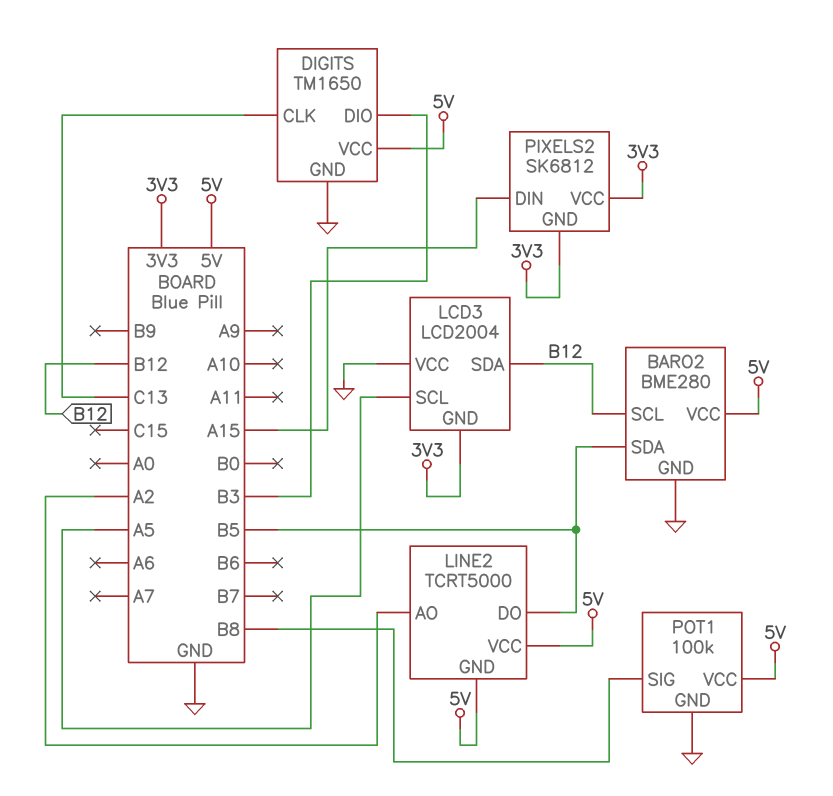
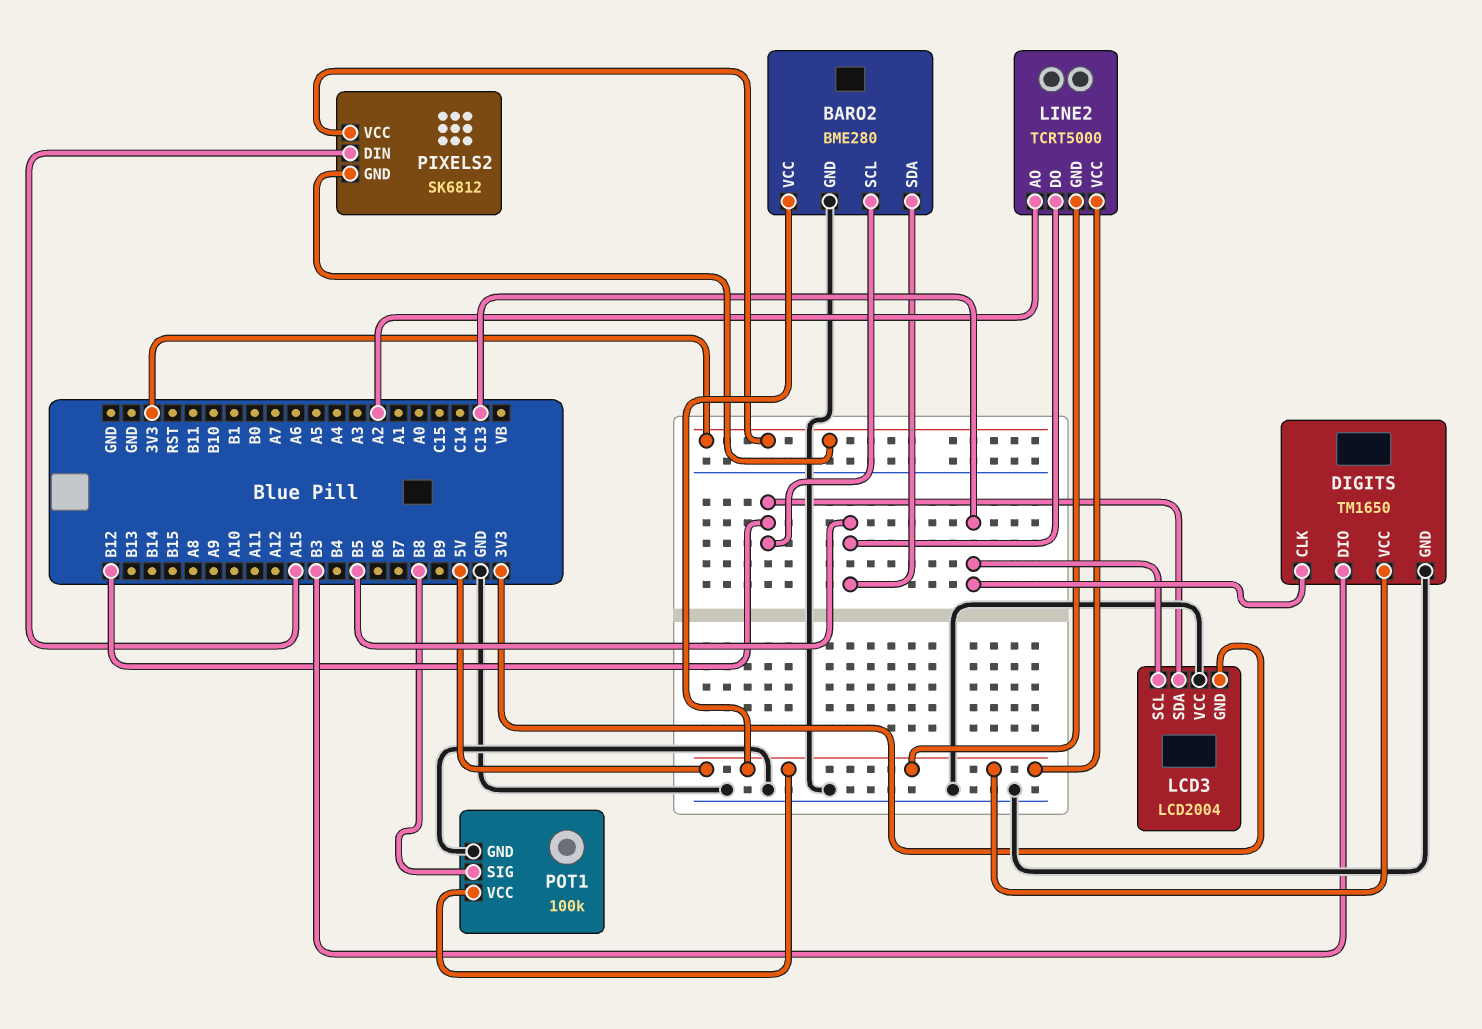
LCD3 pin SCL: A5 -> C13

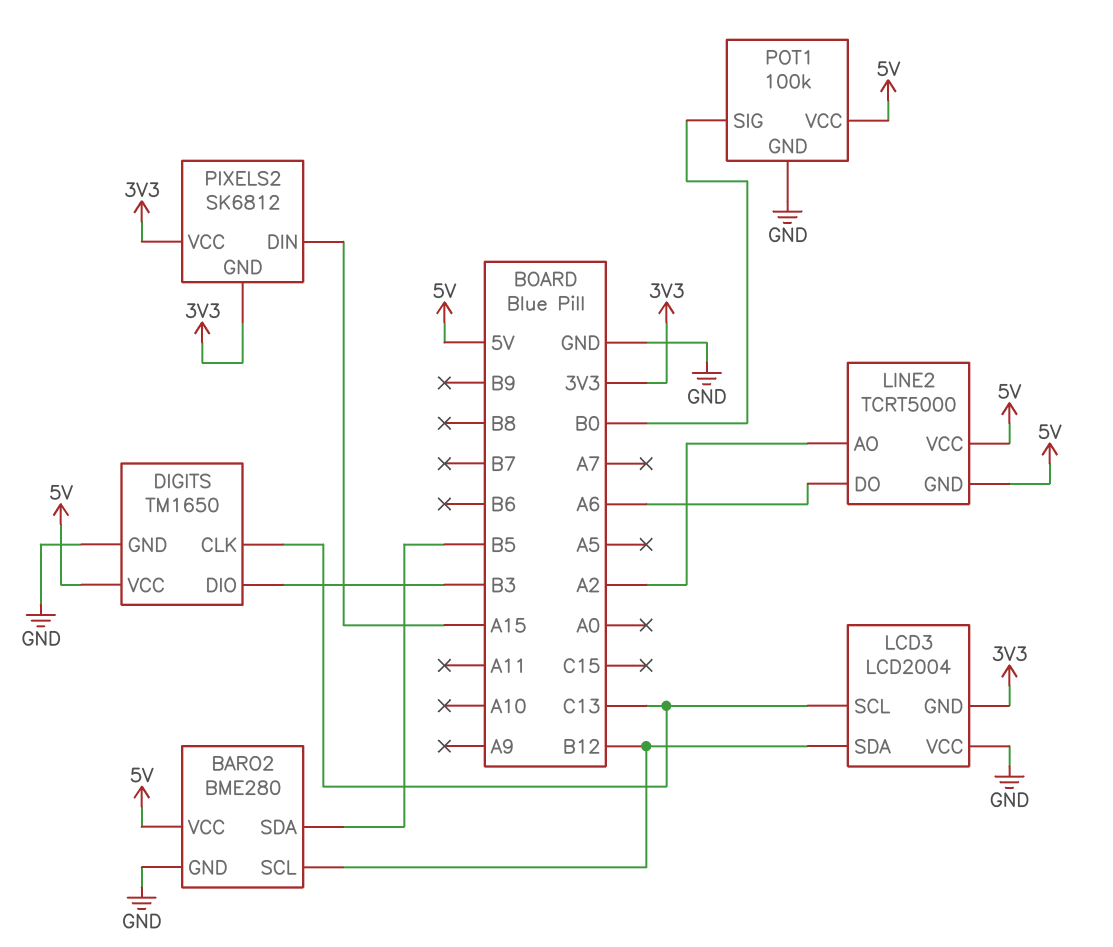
LINE2 pin DO: B5 -> A6
POT1 pin SIG: B8 -> B0

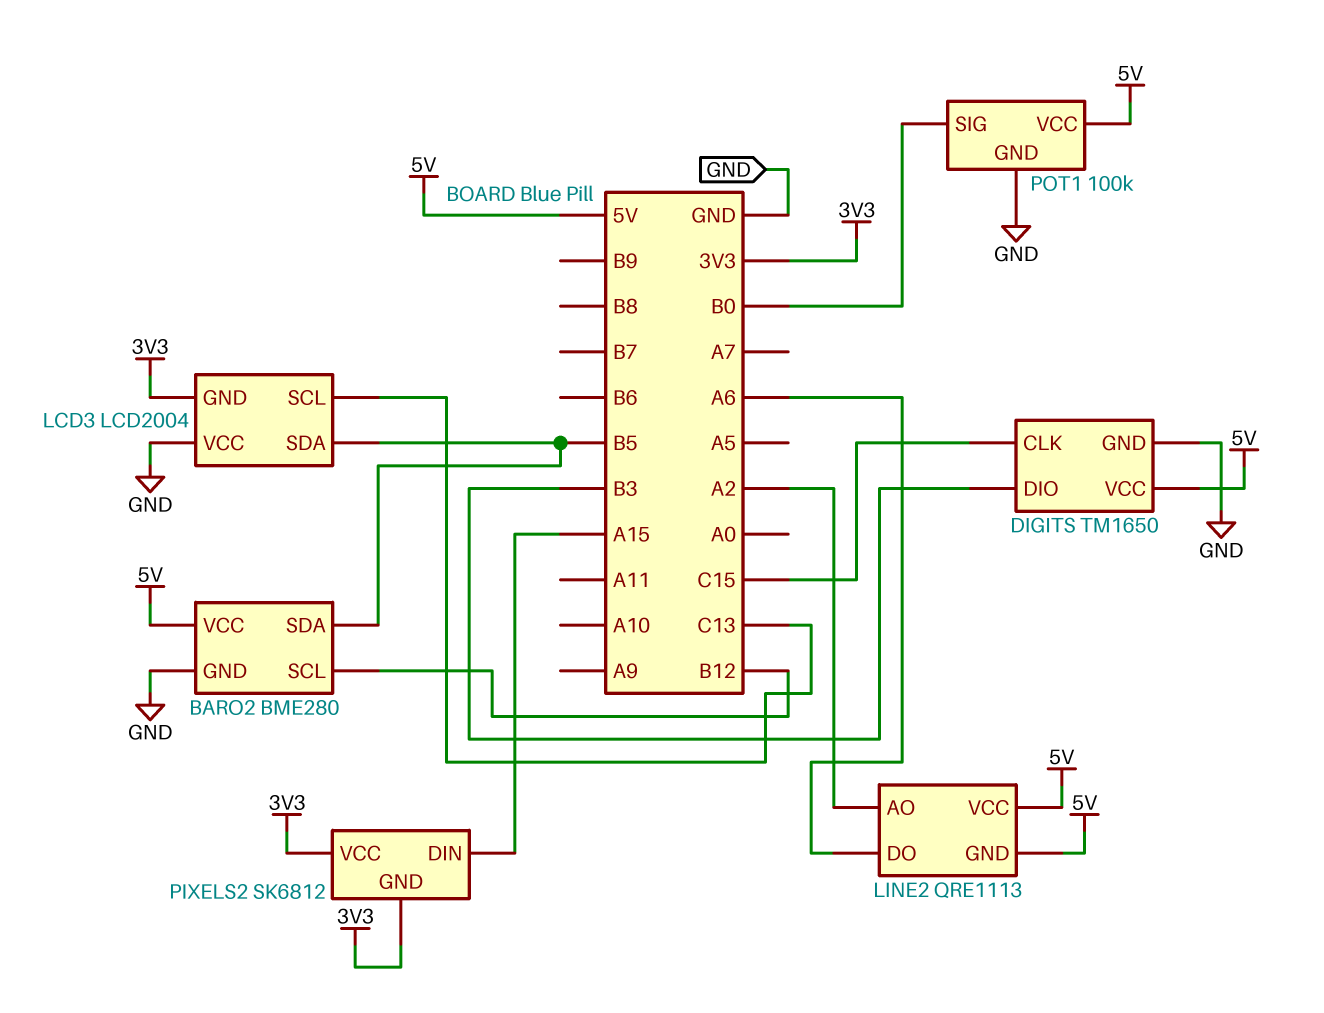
DIGITS pin CLK: C13 -> C15
LCD3 pin SDA: B12 -> B5
LINE2: TCRT5000 -> QRE1113

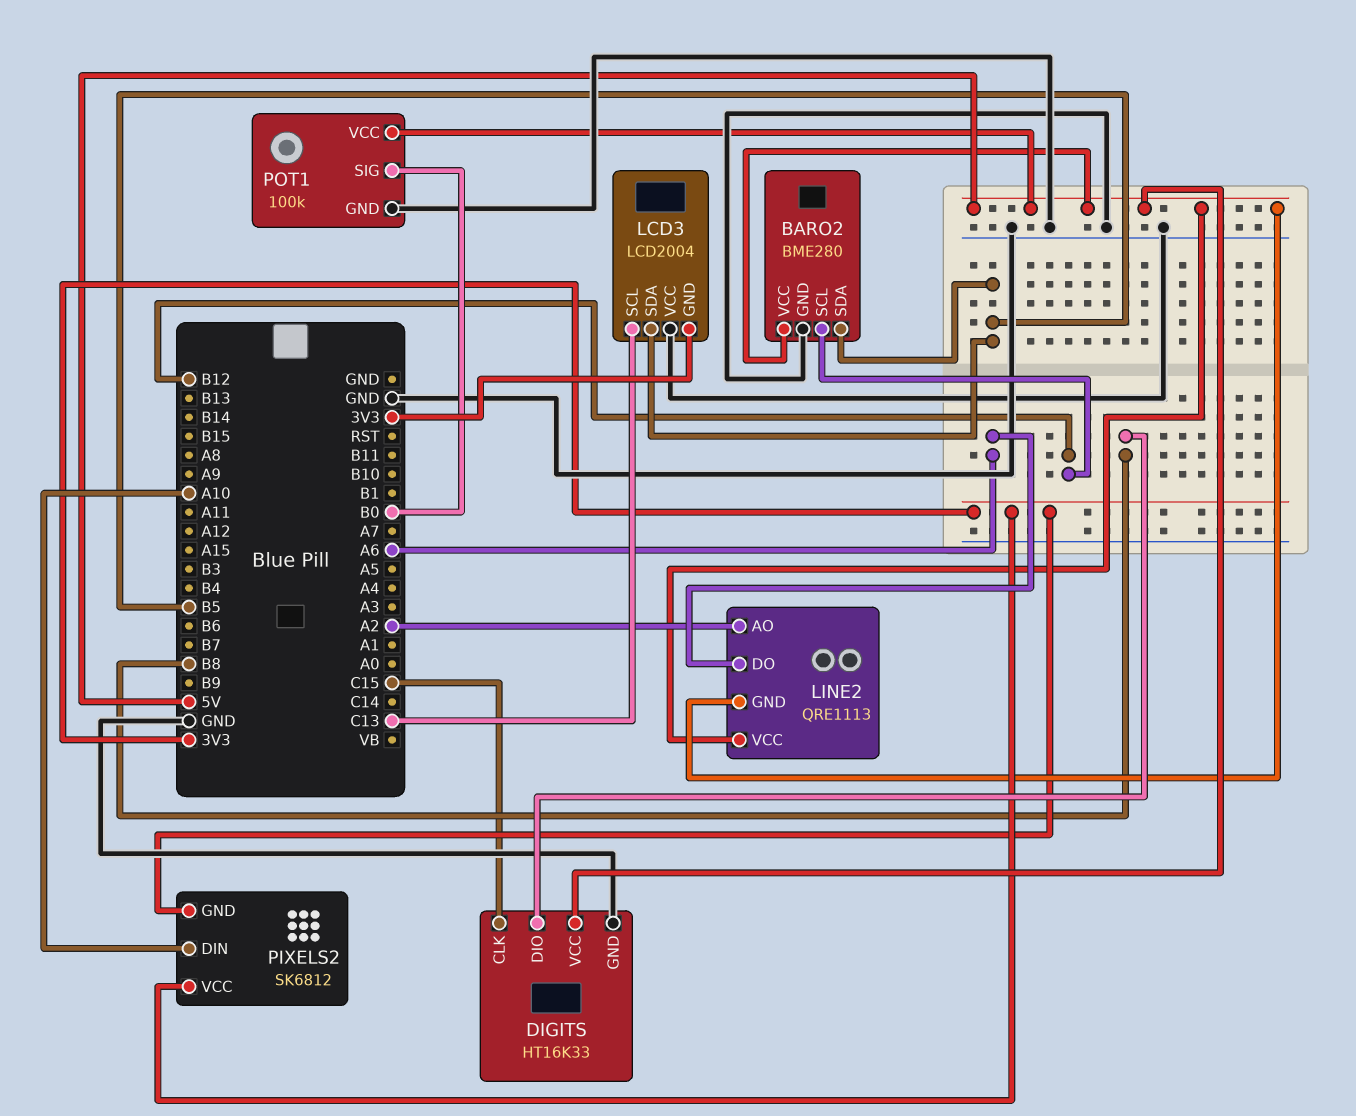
DIGITS: TM1650 -> HT16K33
DIGITS pin DIO: B3 -> B8
PIXELS2 pin DIN: A15 -> A10

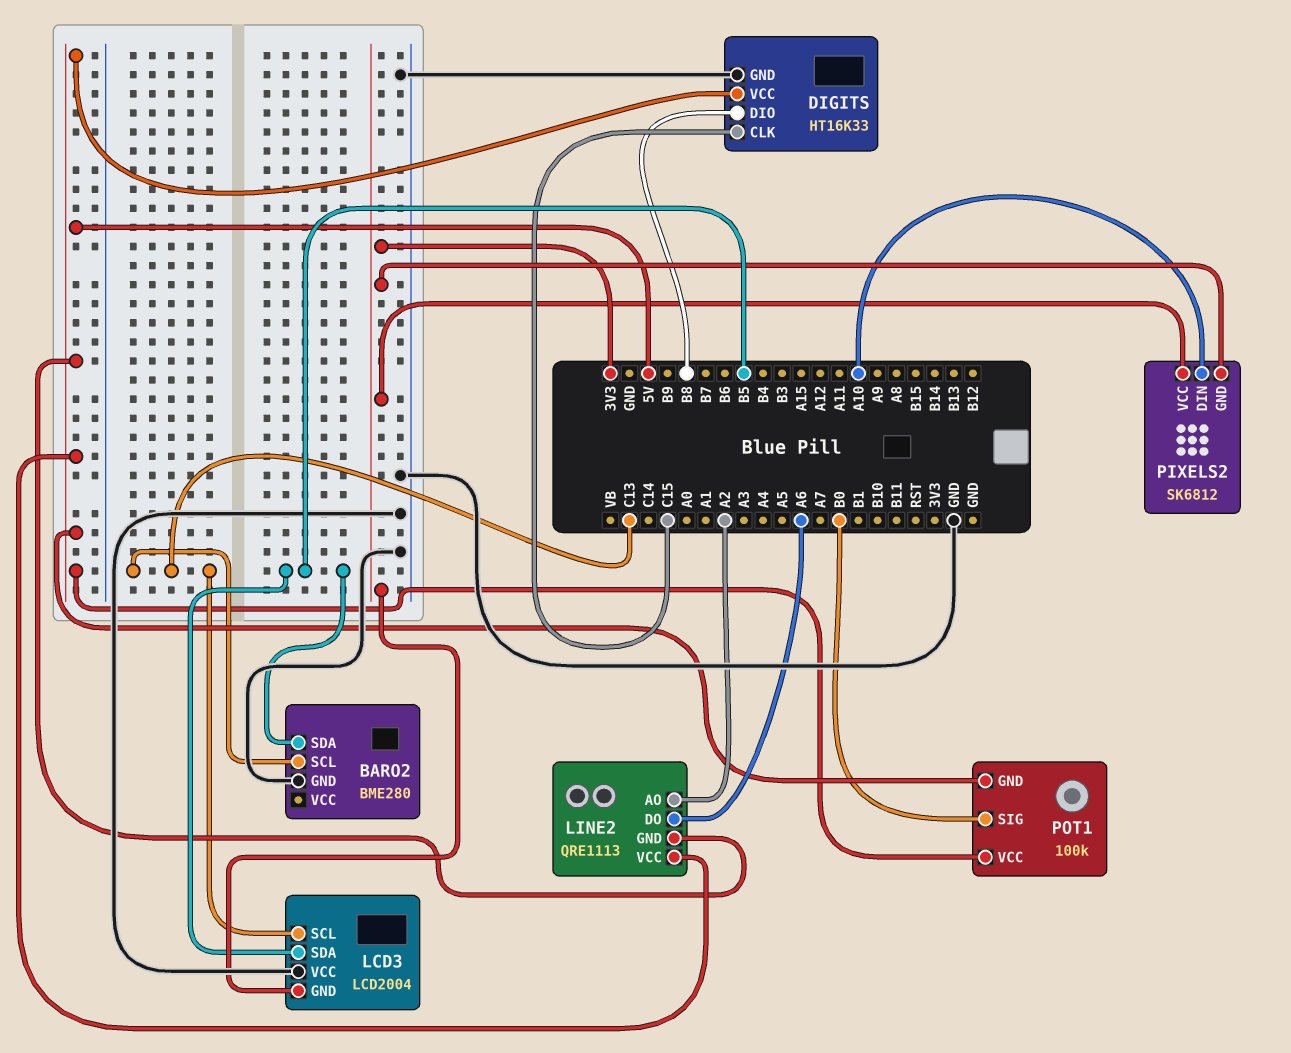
BARO2 pin SCL: B12 -> C13
BARO2 pin VCC: 5V -> none
POT1 pin GND: GND -> 5V

